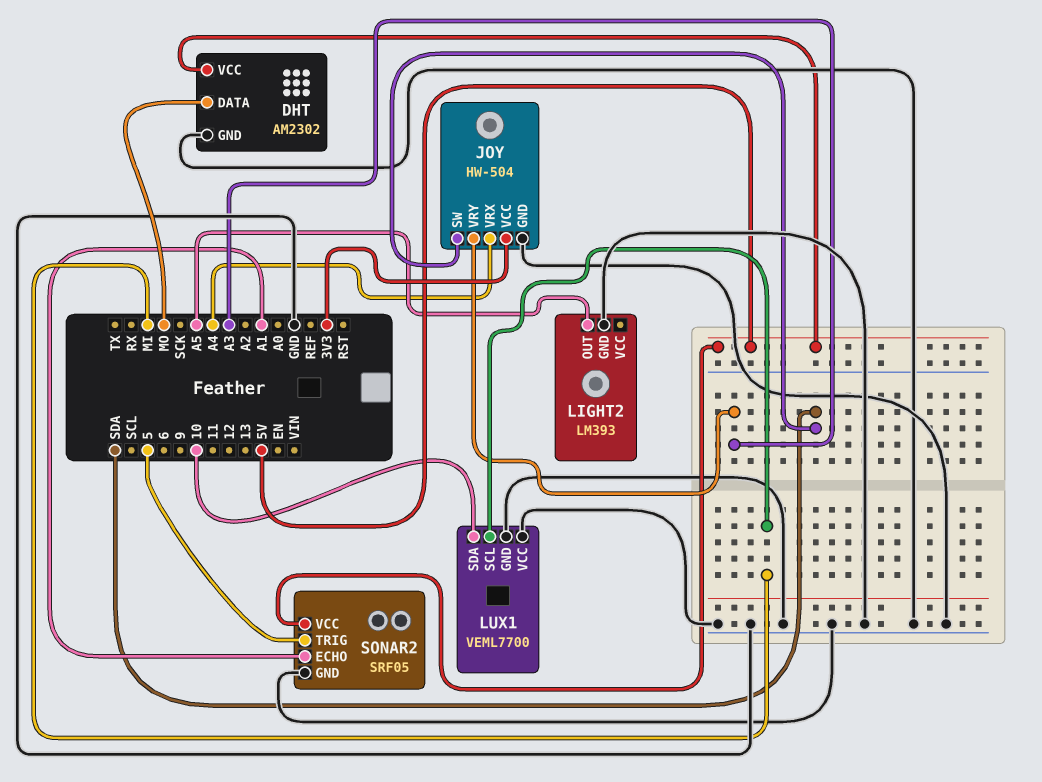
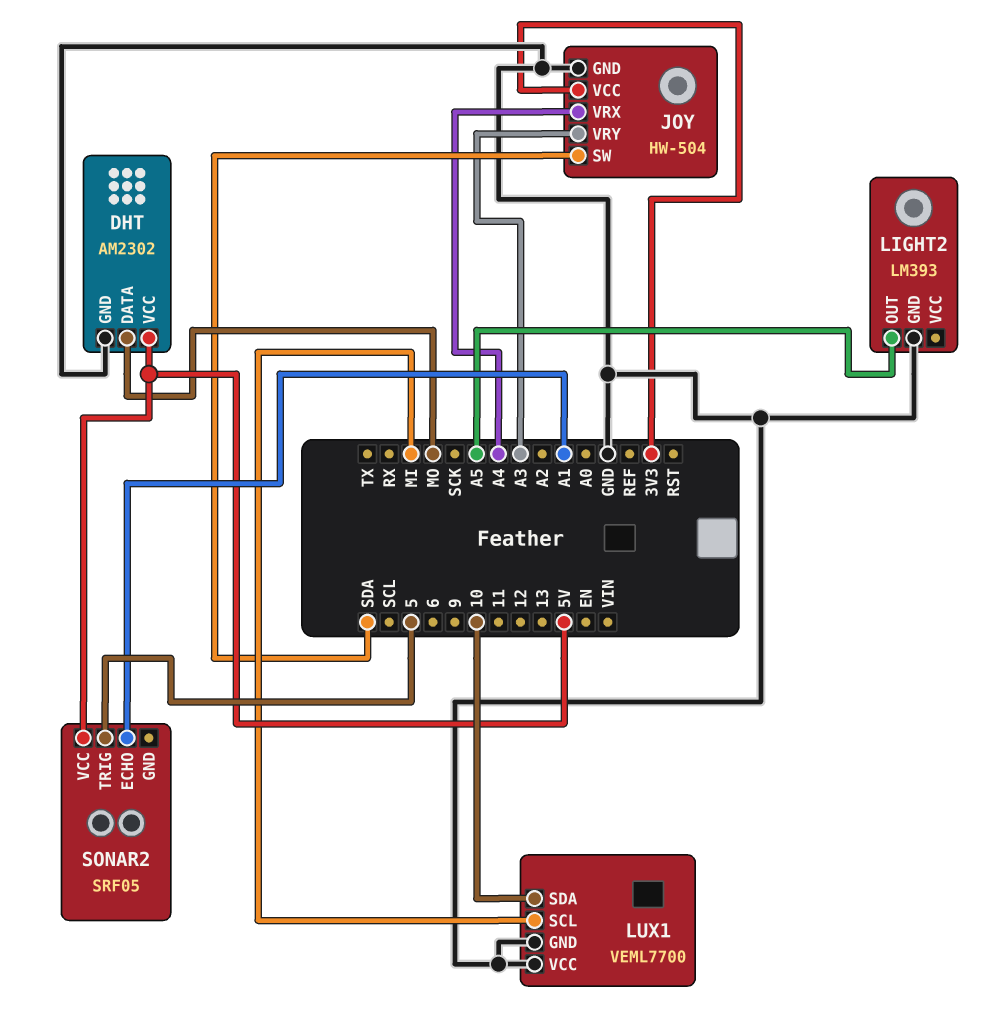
SONAR2 pin GND: GND -> none

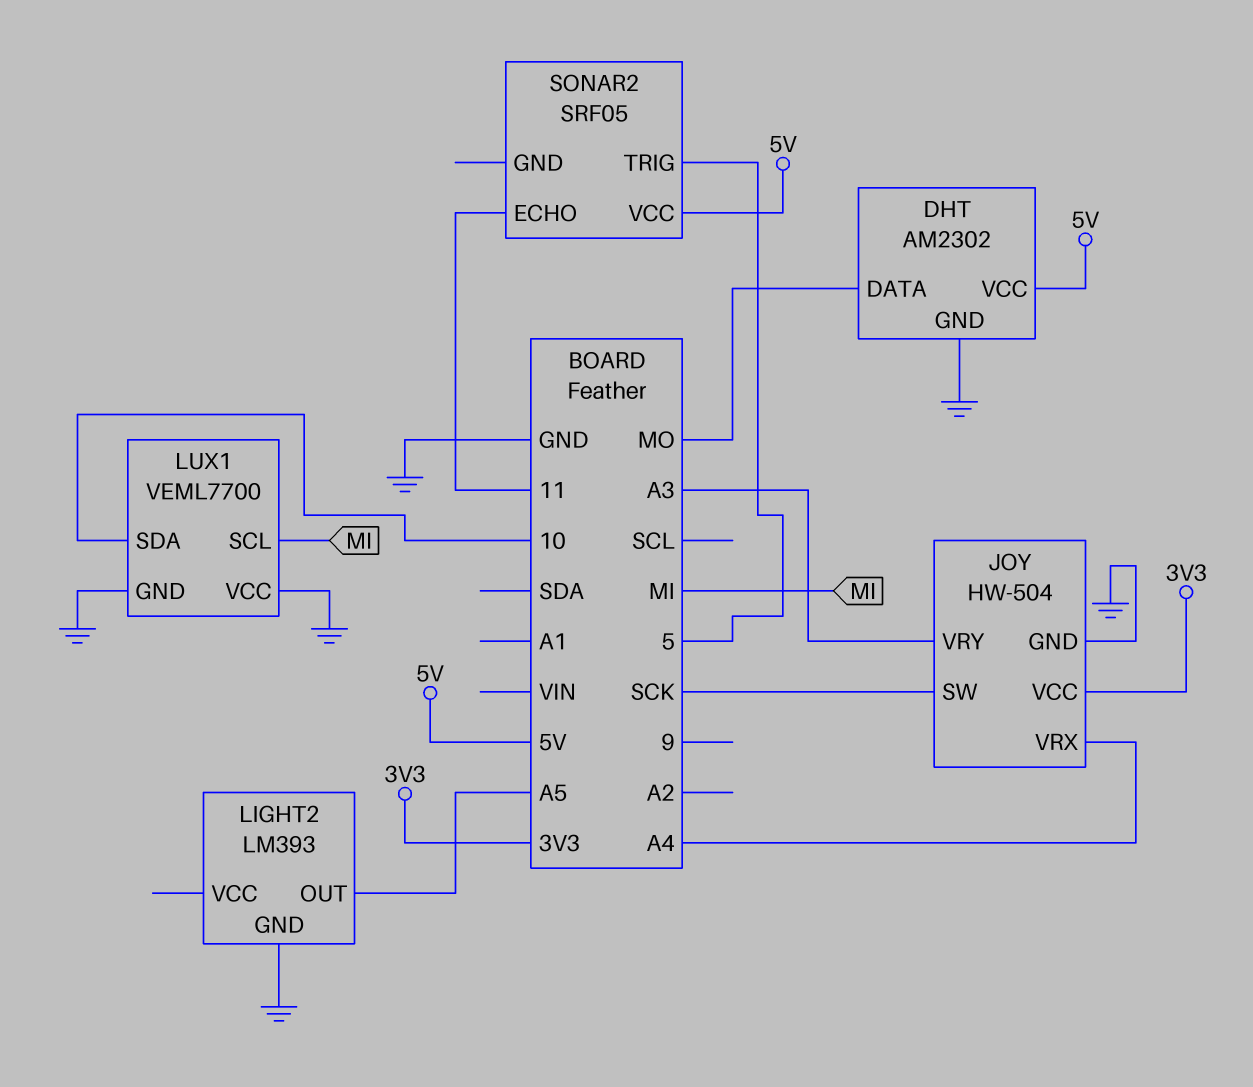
JOY pin SW: SDA -> SCK
SONAR2 pin ECHO: A1 -> 11

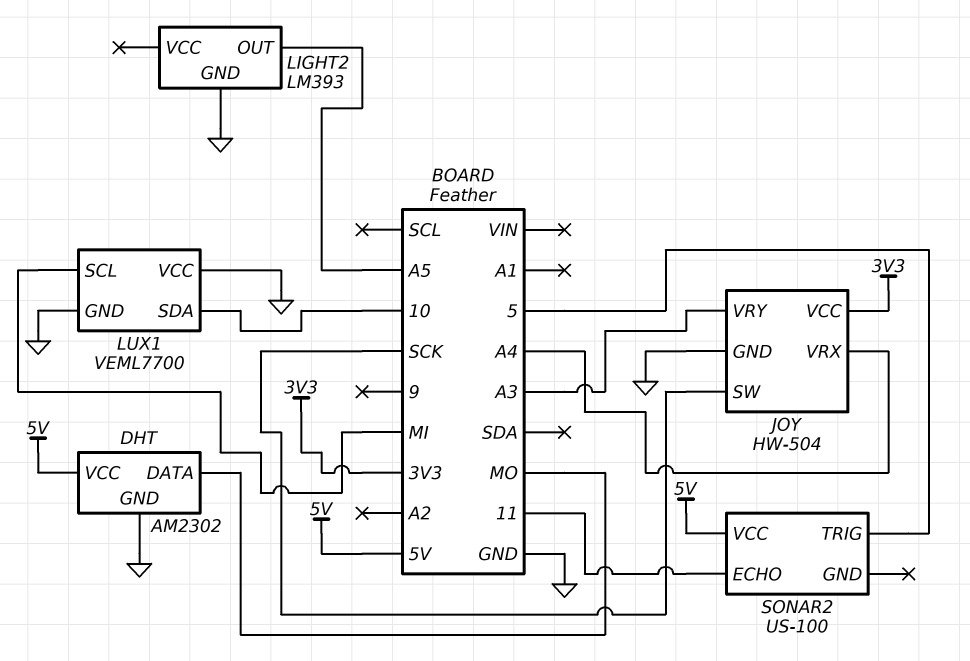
SONAR2: SRF05 -> US-100

